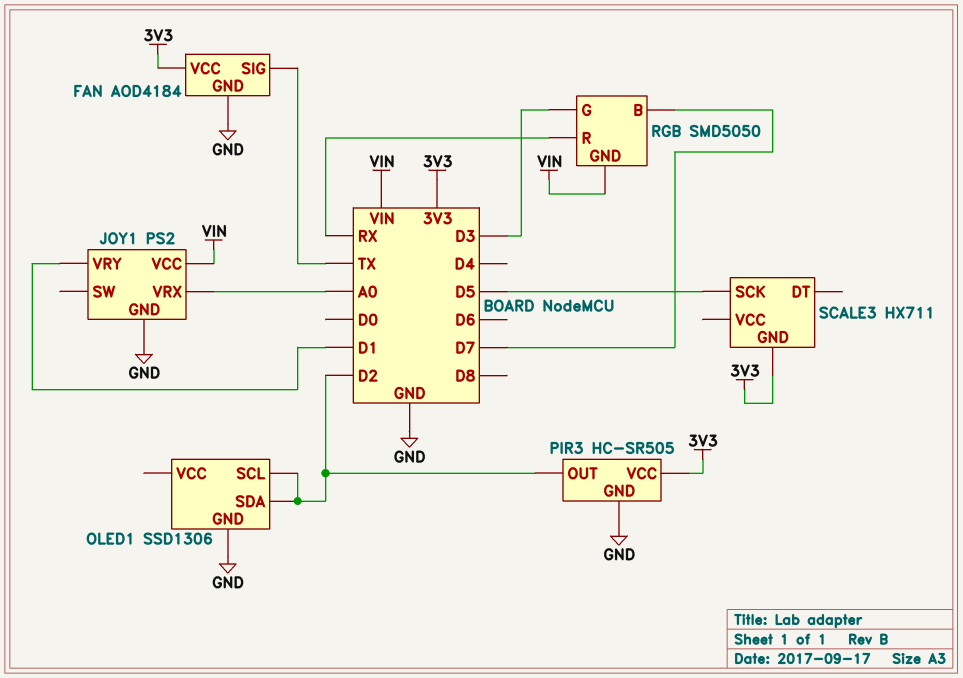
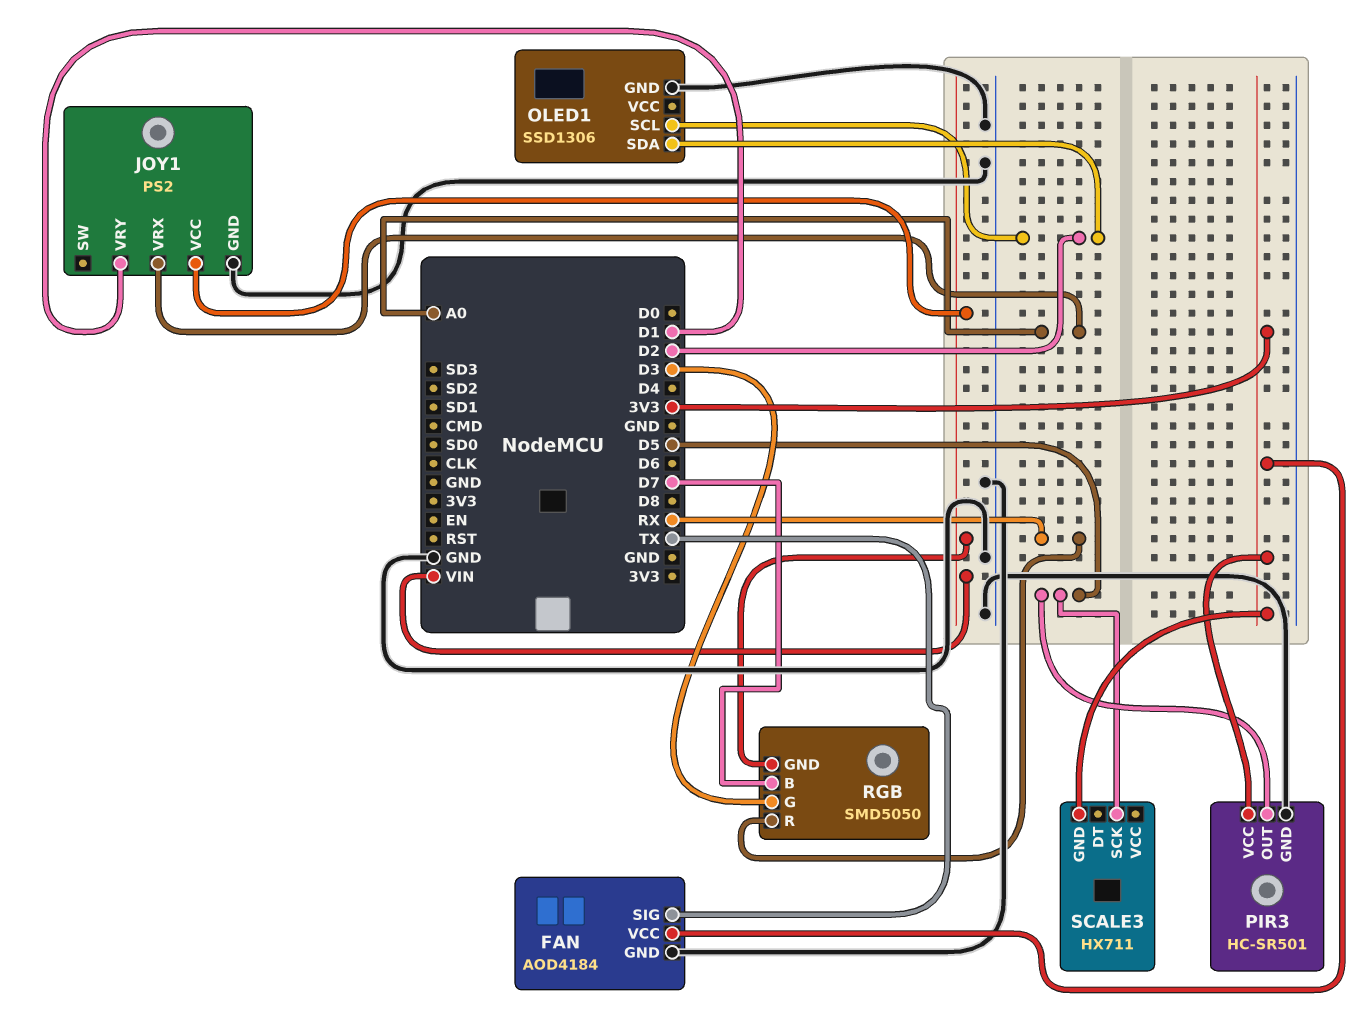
PIR3: HC-SR505 -> HC-SR501
PIR3 pin OUT: D2 -> D5

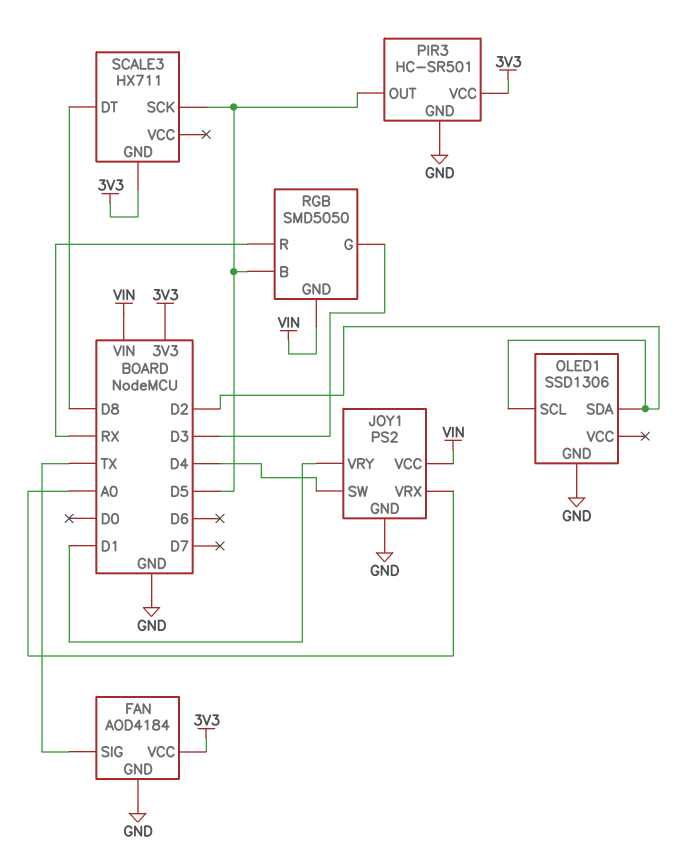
JOY1 pin SW: none -> D4
RGB pin B: D7 -> D5
SCALE3 pin DT: none -> D8

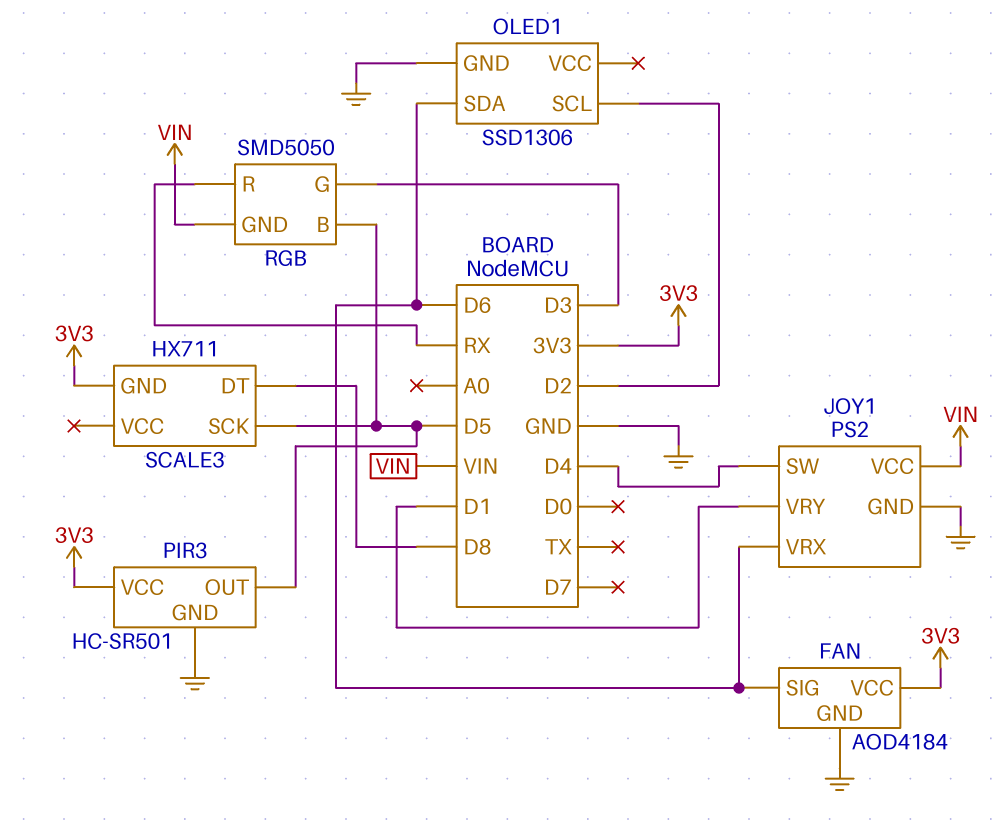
FAN pin SIG: TX -> D6
JOY1 pin VRX: A0 -> D6
OLED1 pin SDA: D2 -> D6

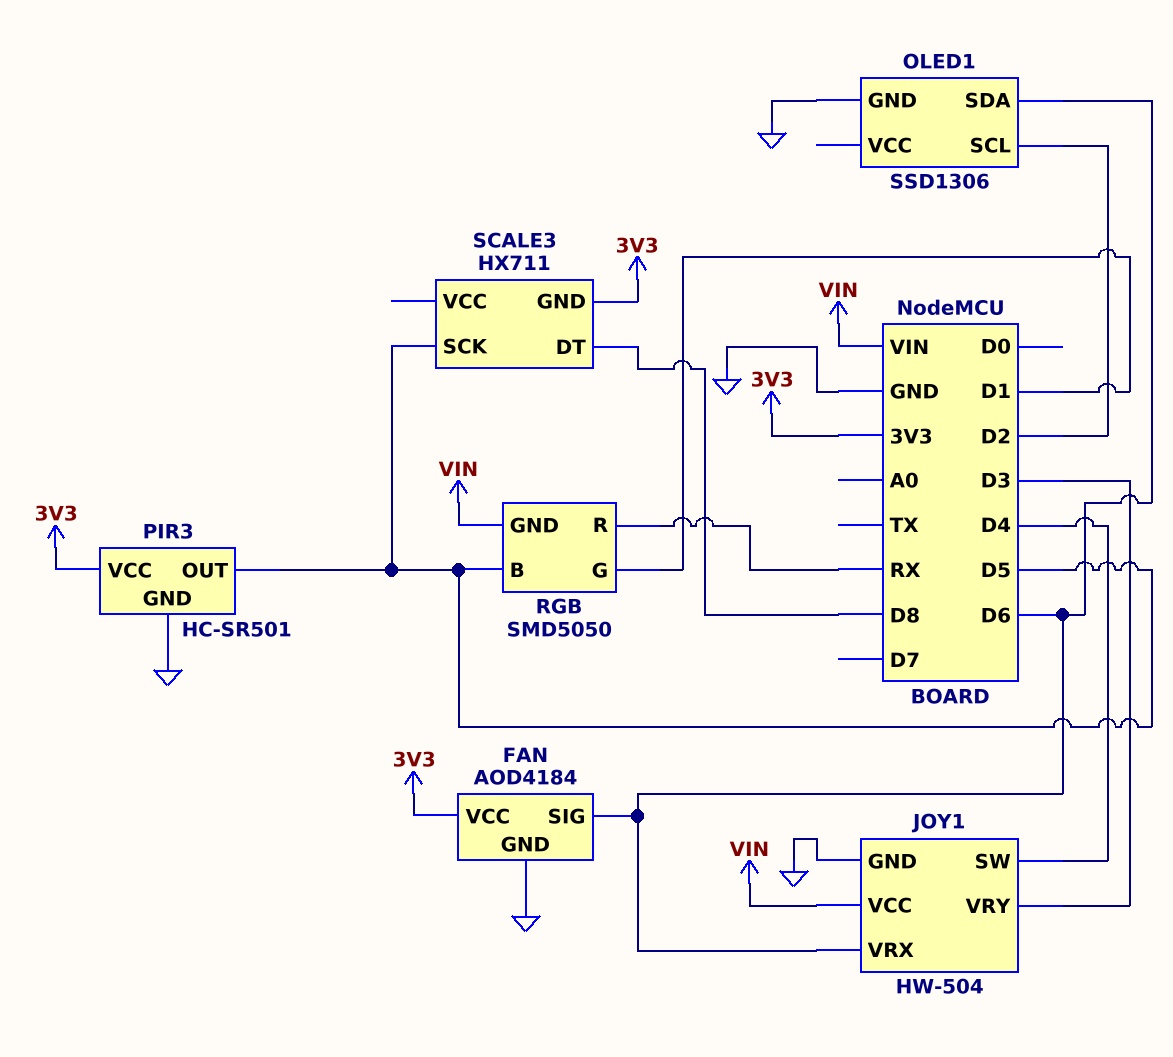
JOY1: PS2 -> HW-504
JOY1 pin VRY: D1 -> D3
RGB pin G: D3 -> D1

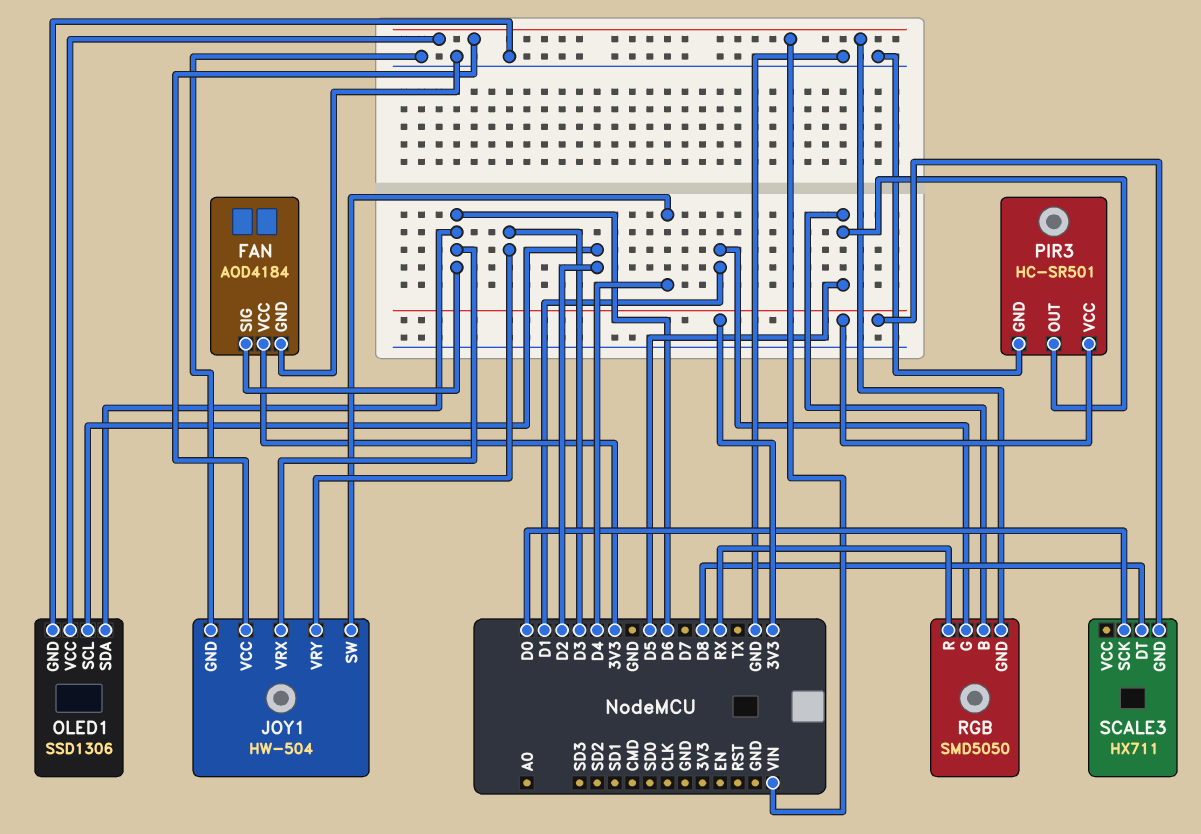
OLED1 pin VCC: none -> VIN
SCALE3 pin SCK: D5 -> D0

